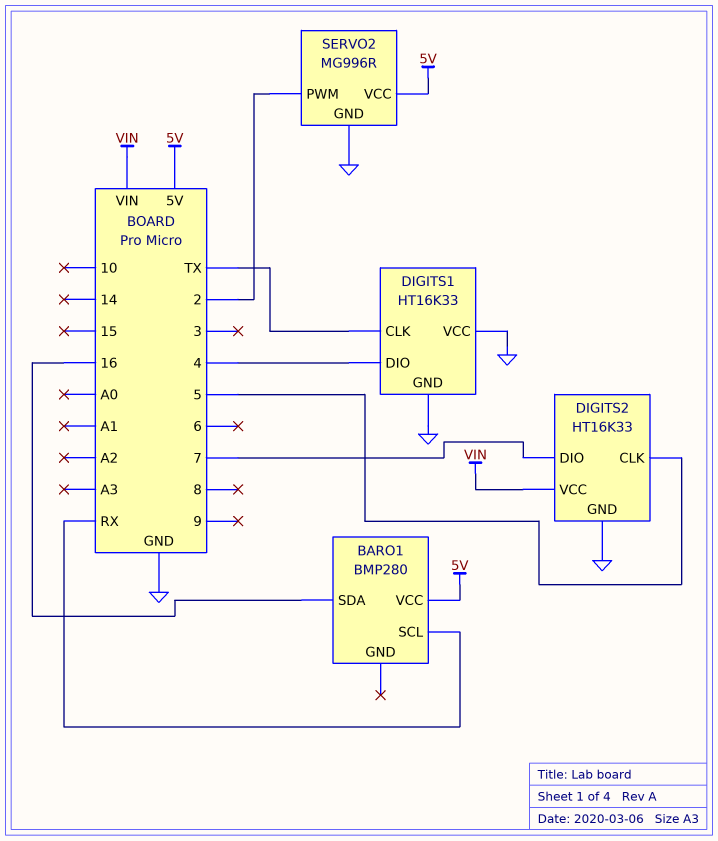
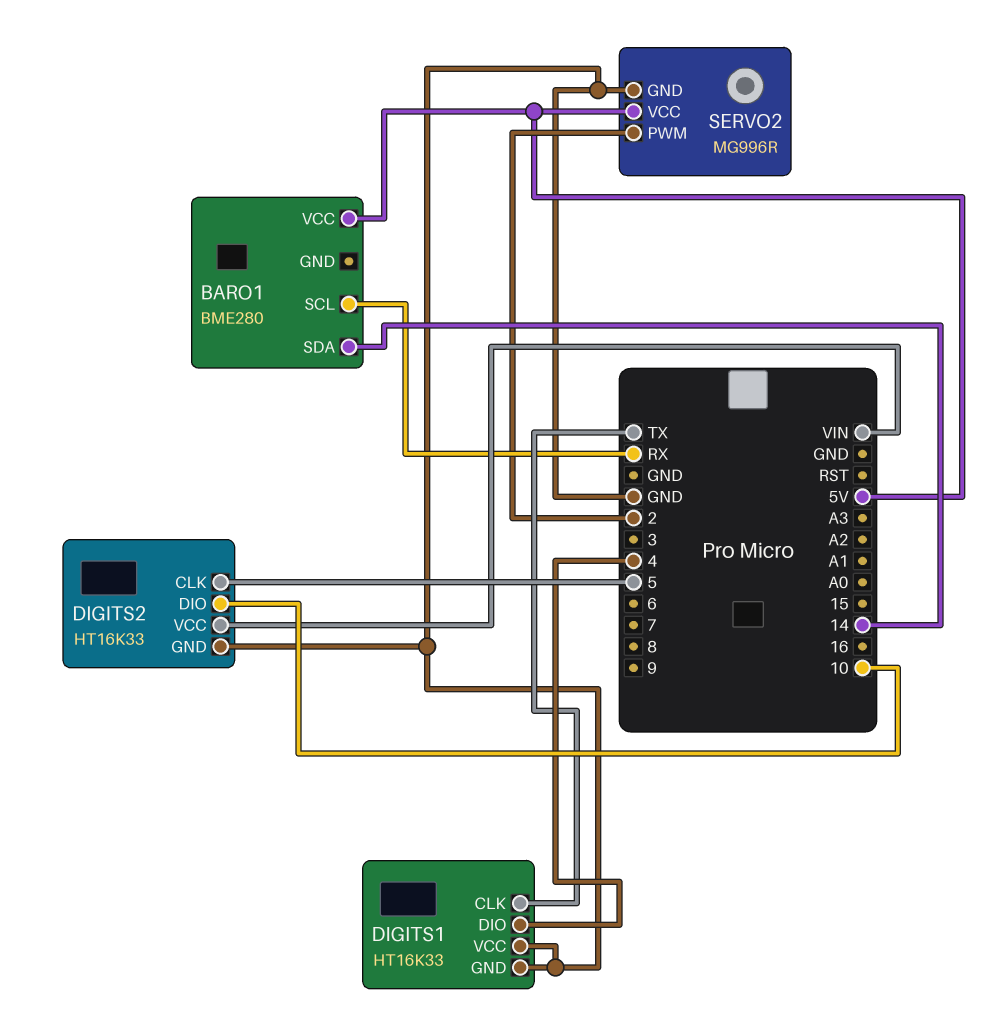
BARO1: BMP280 -> BME280
BARO1 pin SDA: 16 -> 14
DIGITS2 pin DIO: 7 -> 10

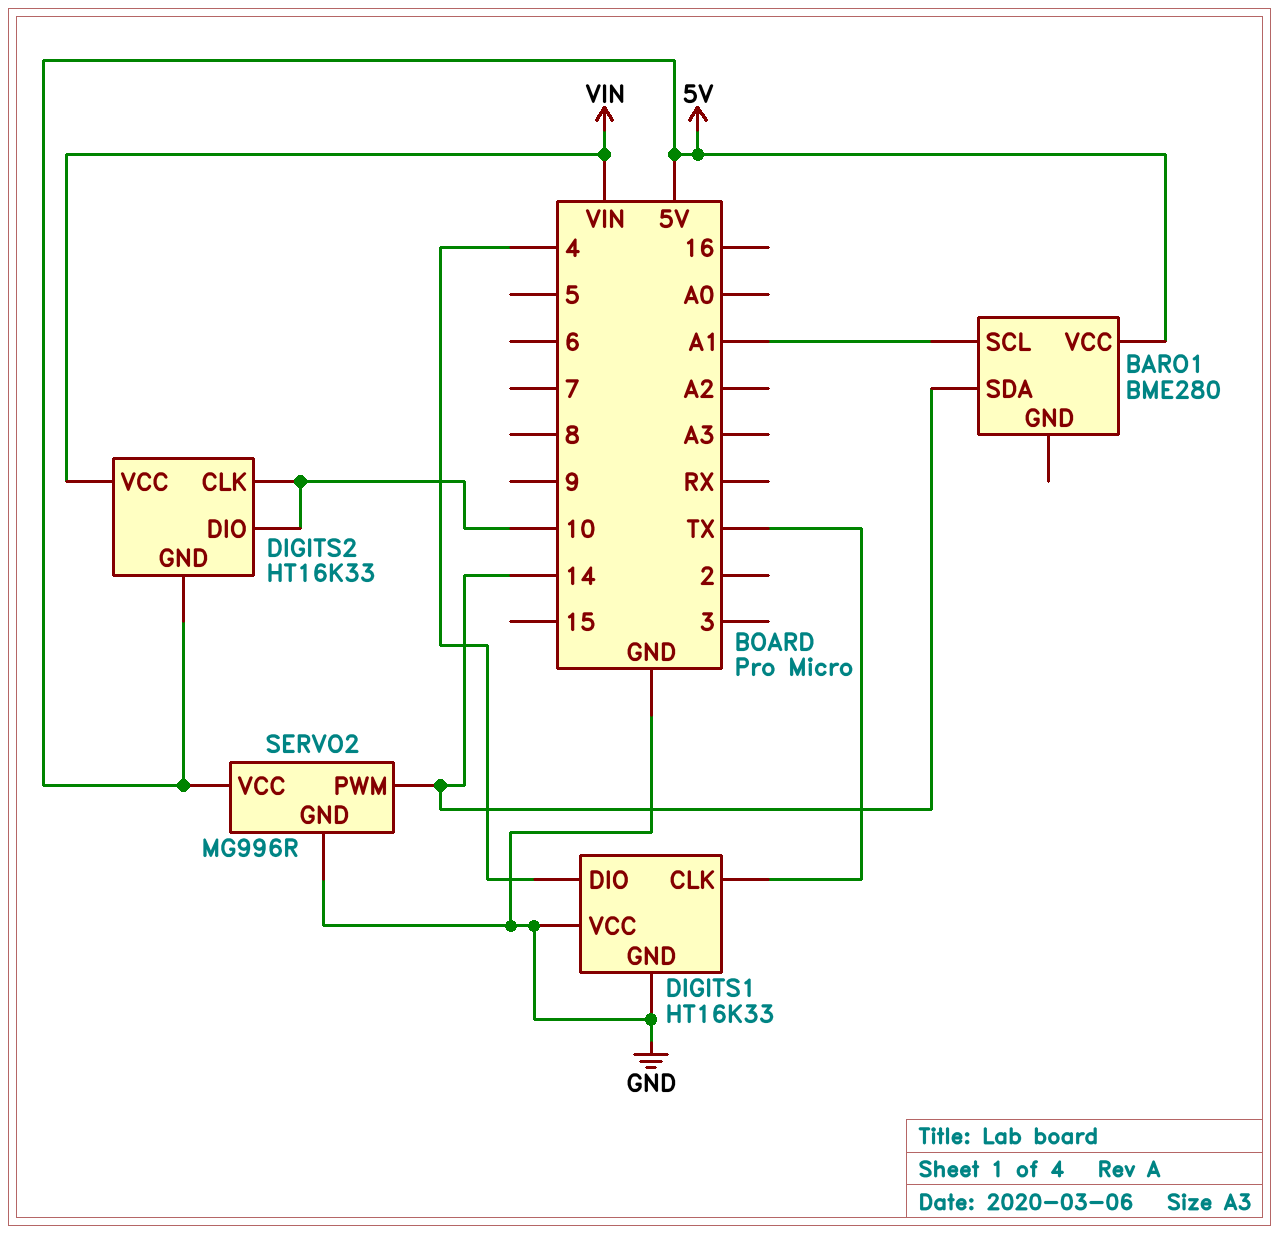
BARO1 pin SCL: RX -> A1
DIGITS2 pin CLK: 5 -> 10
DIGITS2 pin GND: GND -> 5V
SERVO2 pin PWM: 2 -> 14

